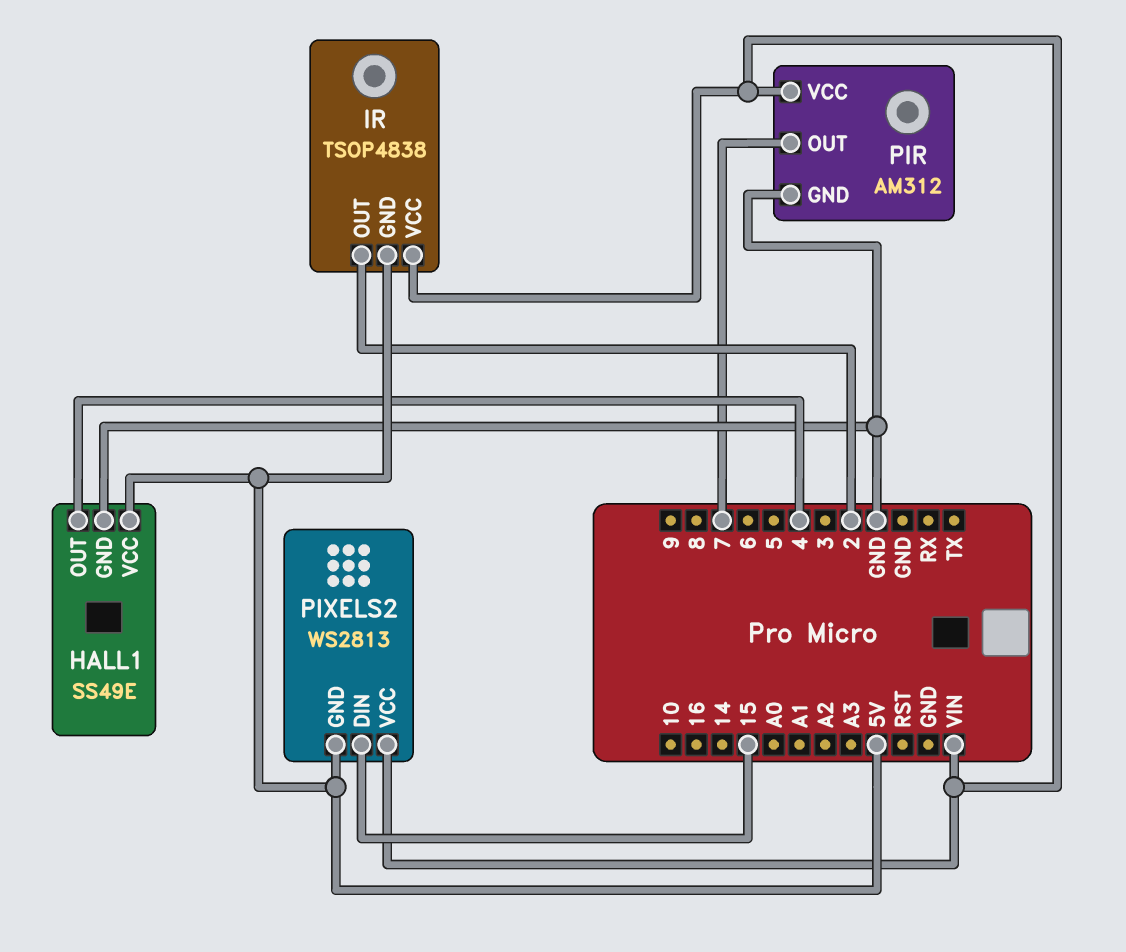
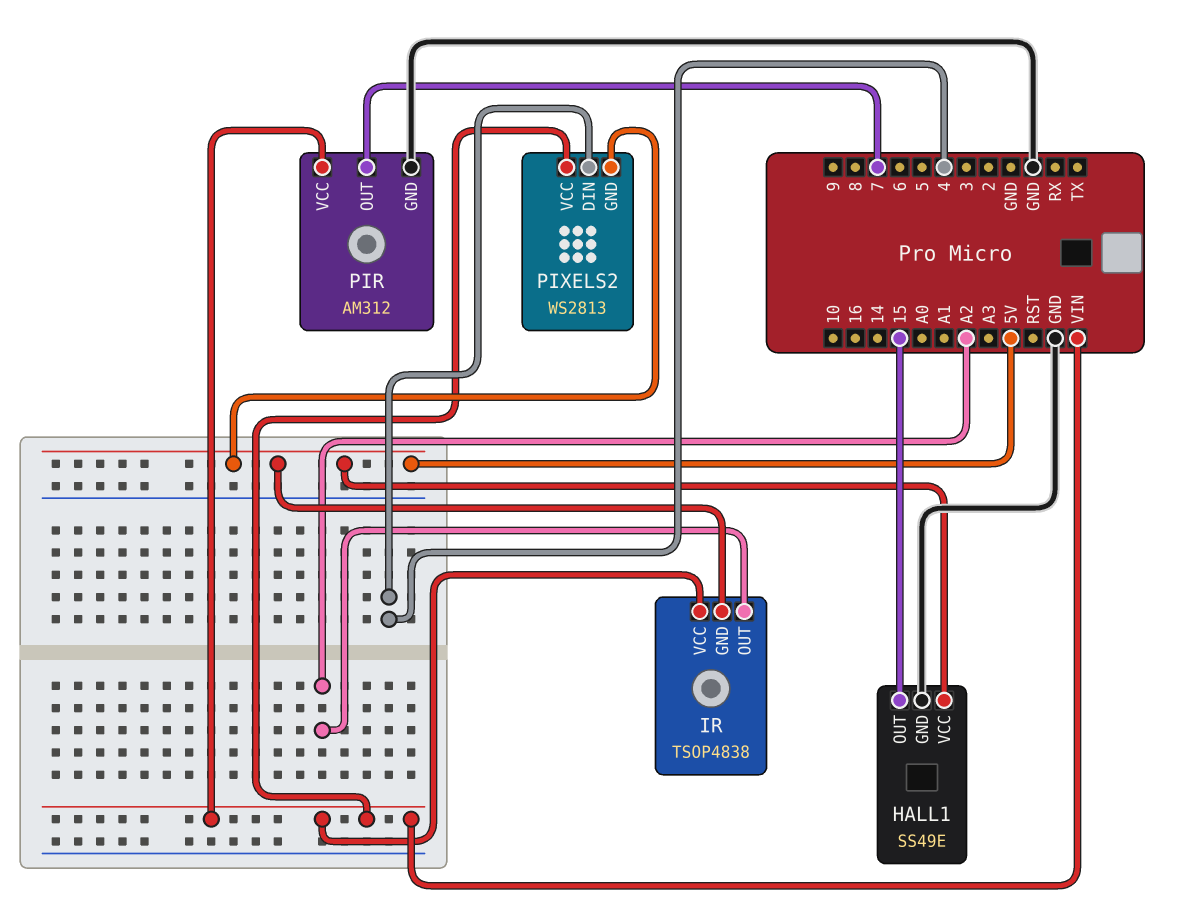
HALL1 pin OUT: 4 -> 15
IR pin OUT: 2 -> A2
PIXELS2 pin DIN: 15 -> 4

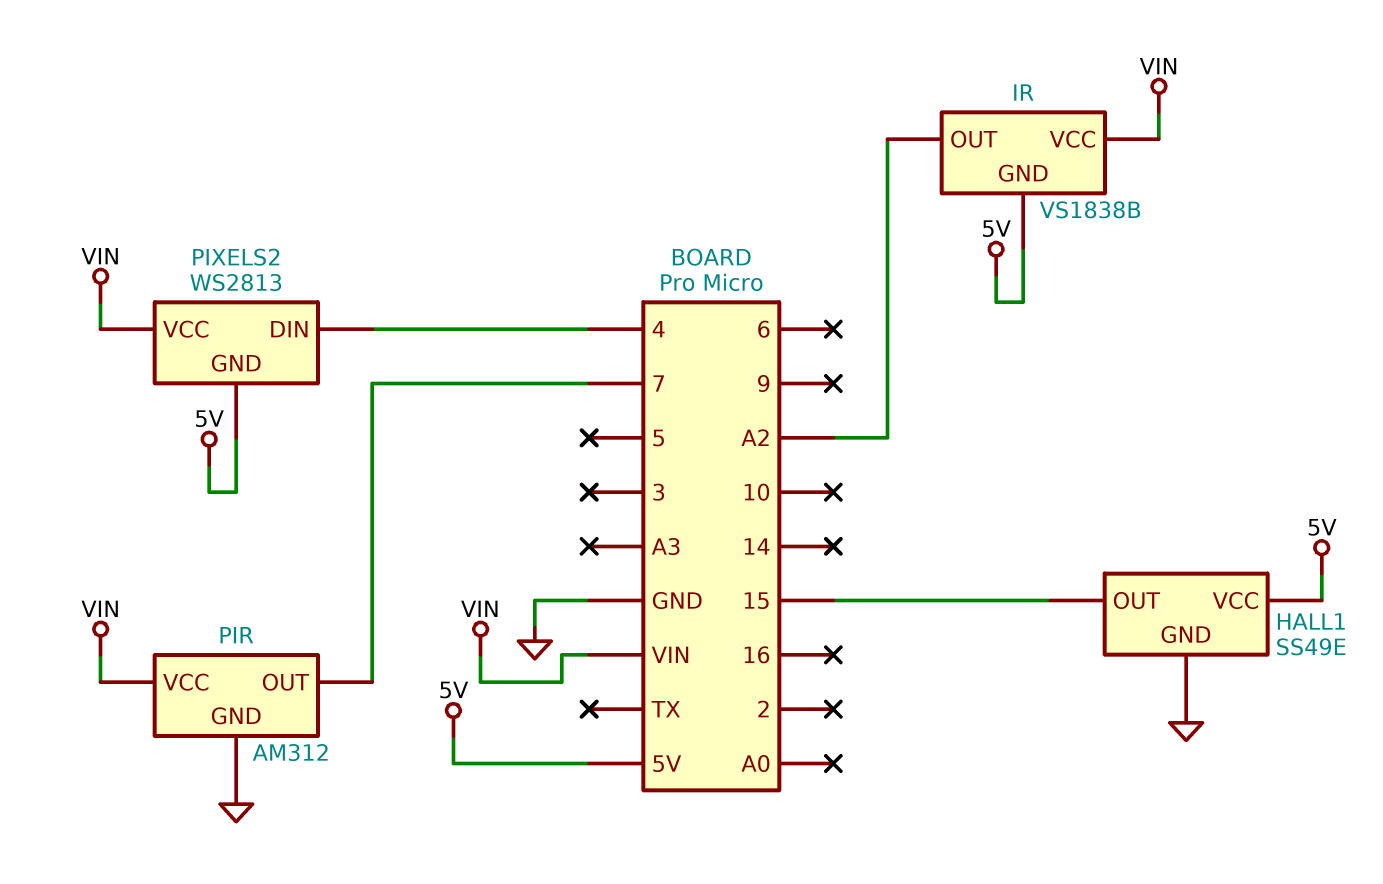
IR: TSOP4838 -> VS1838B

